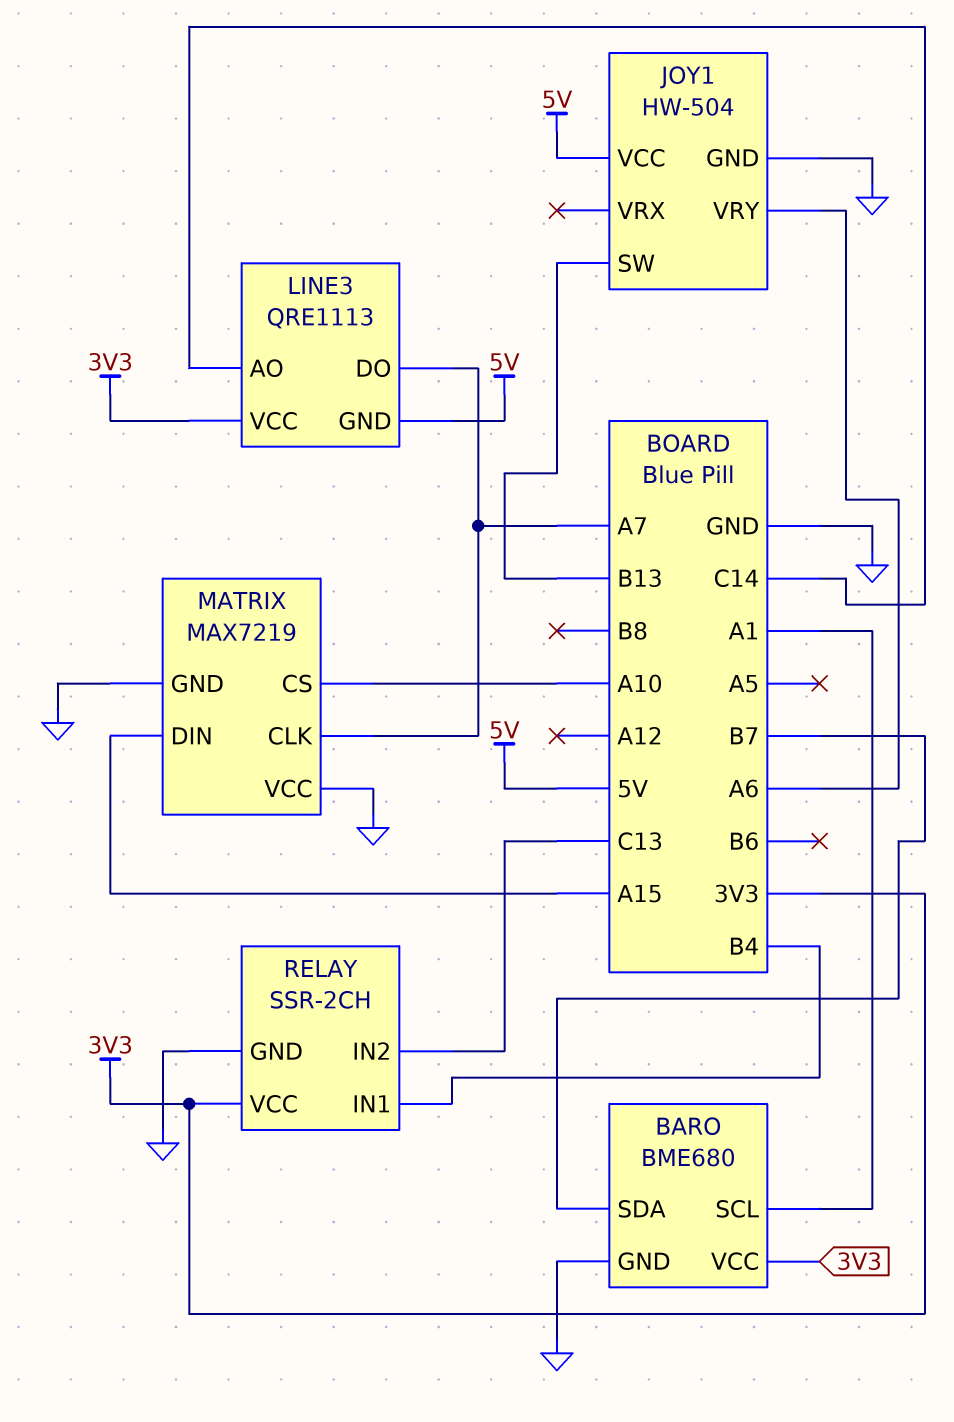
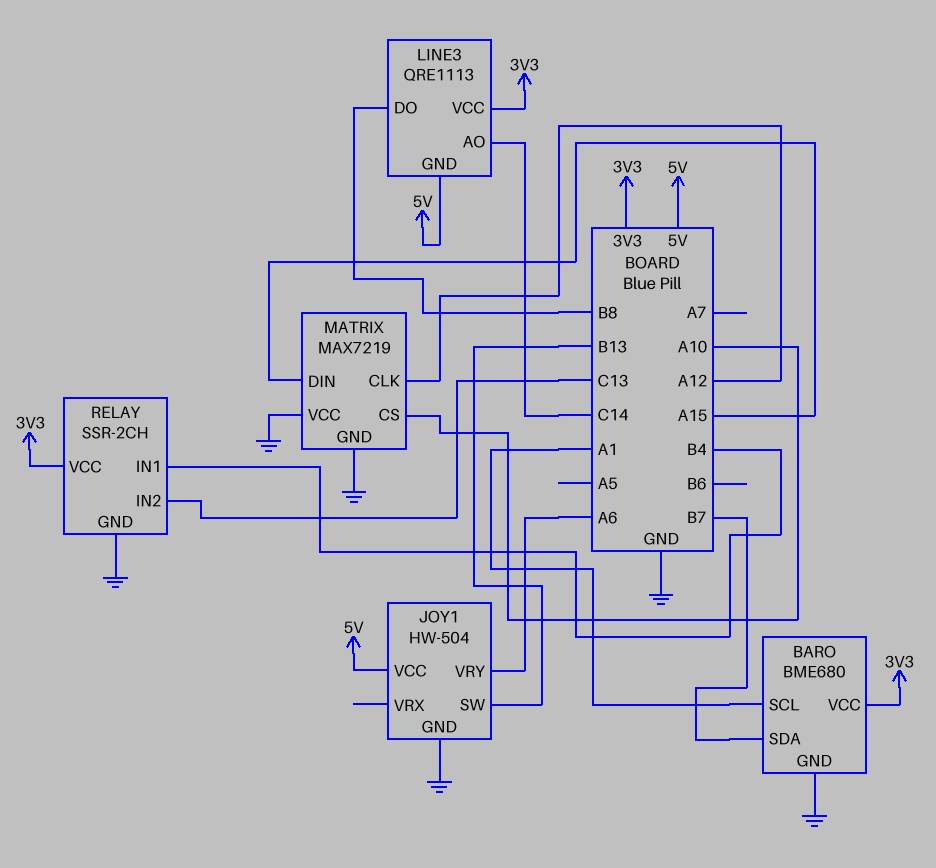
LINE3 pin DO: A7 -> B8
MATRIX pin CLK: A7 -> A12

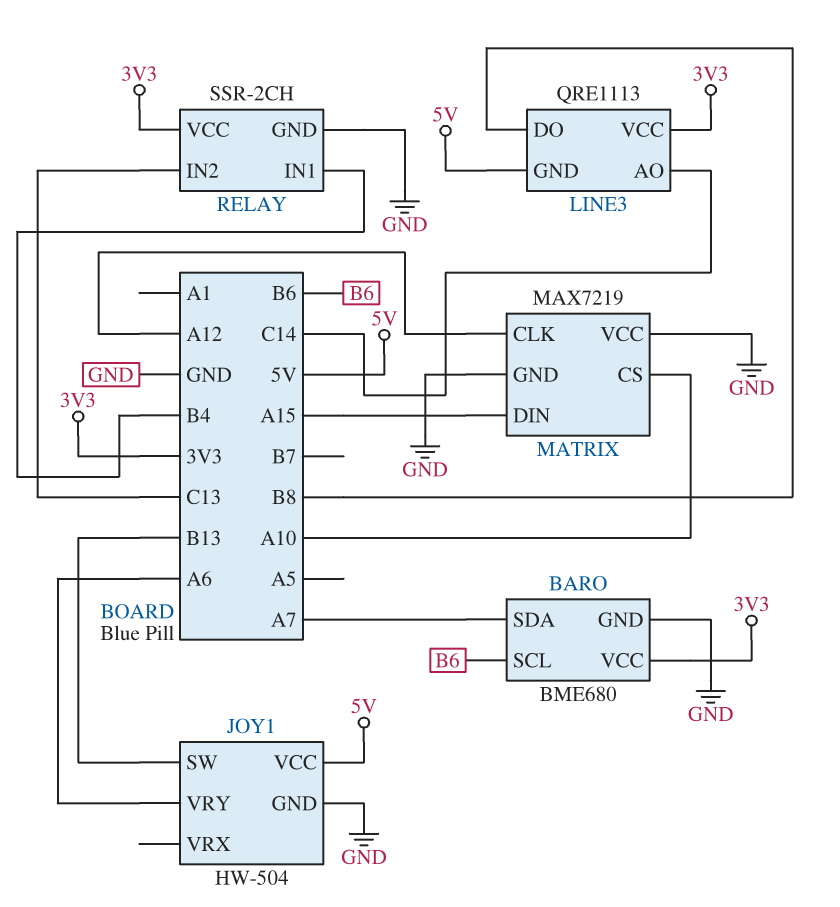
BARO pin SCL: A1 -> B6
BARO pin SDA: B7 -> A7

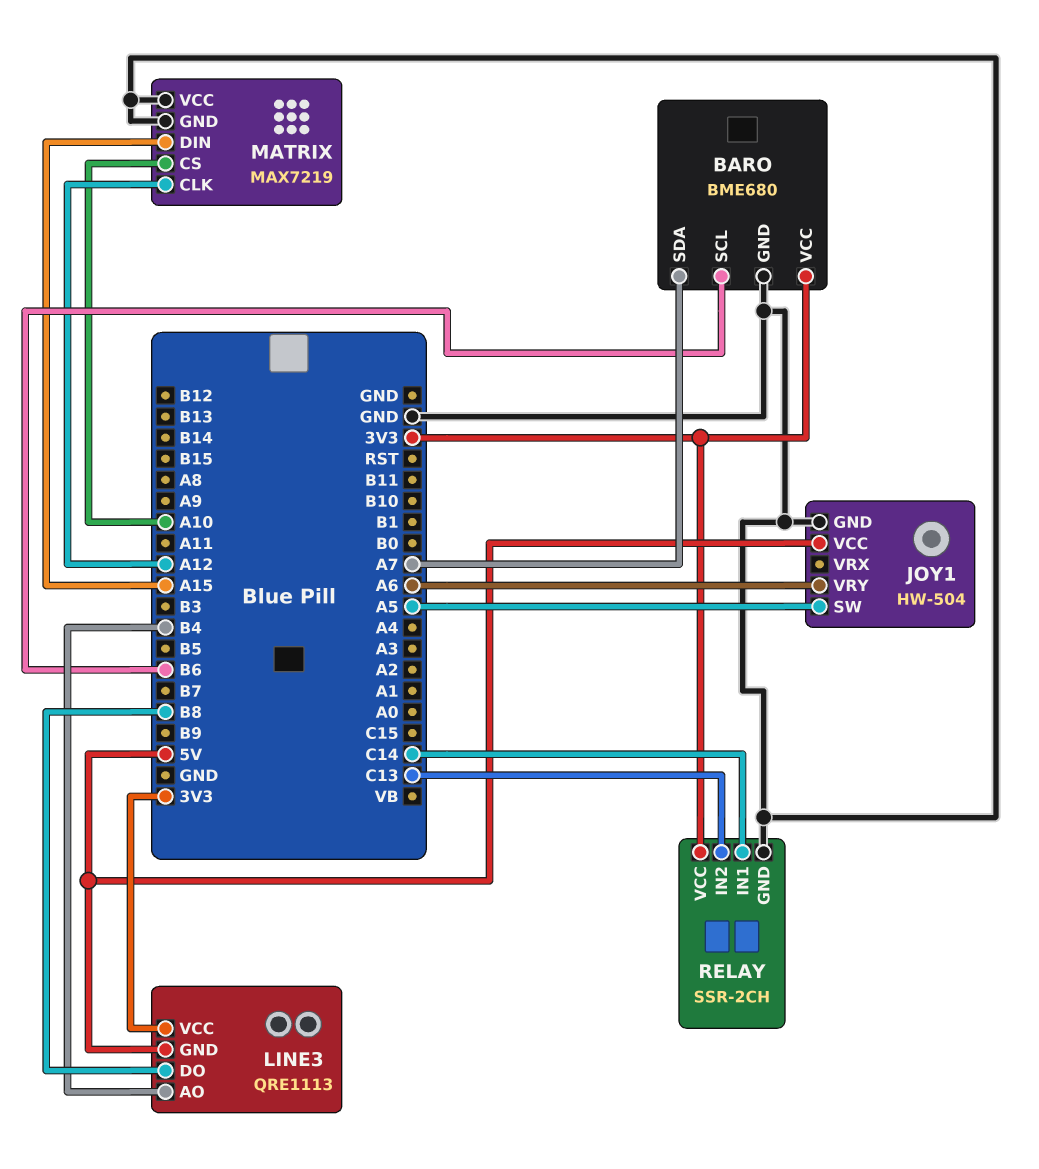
JOY1 pin SW: B13 -> A5
LINE3 pin AO: C14 -> B4
RELAY pin IN1: B4 -> C14

